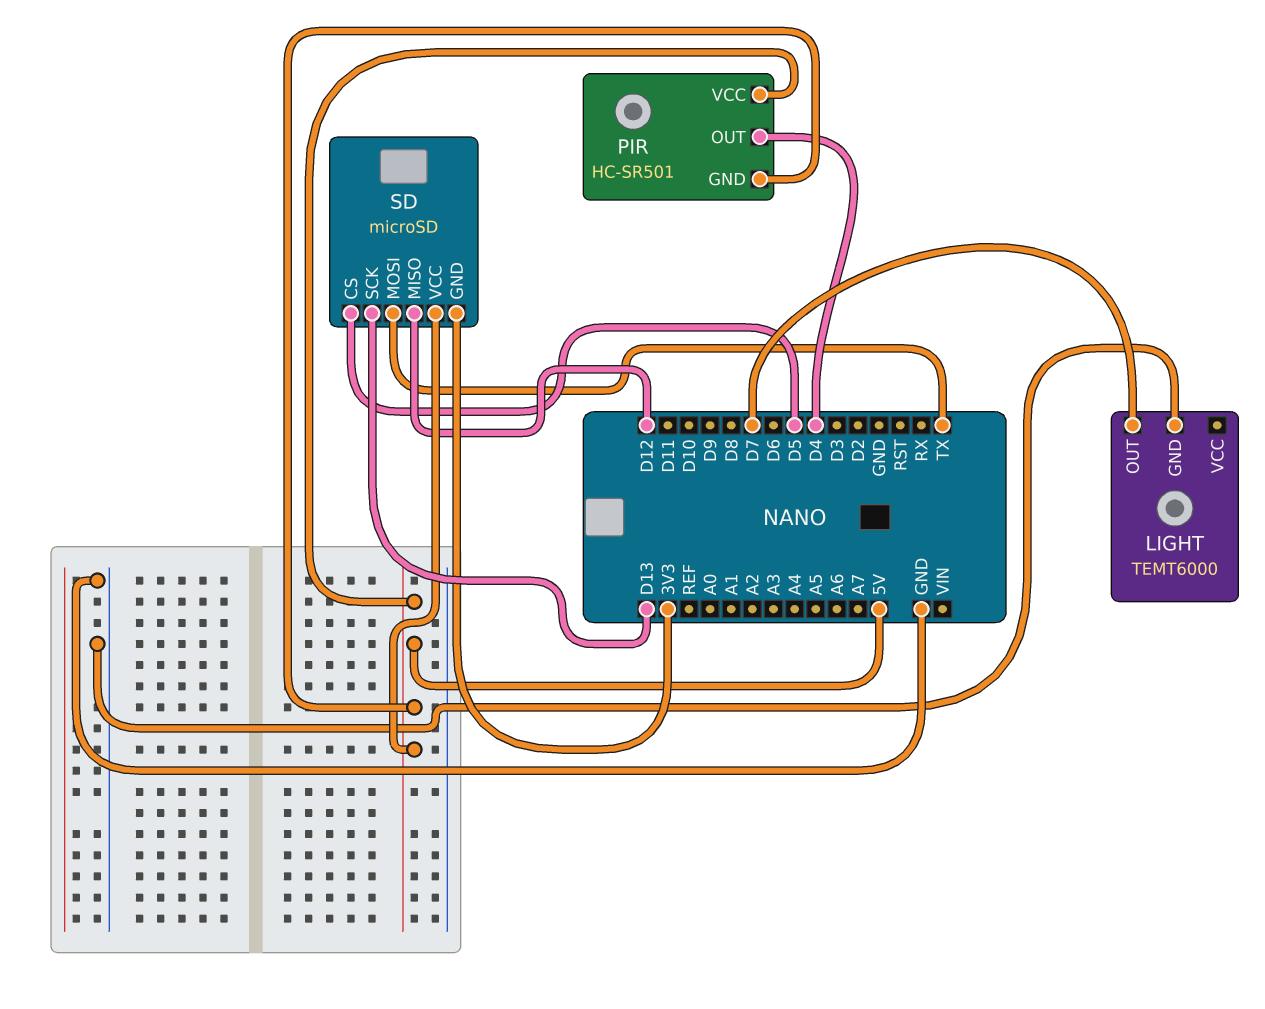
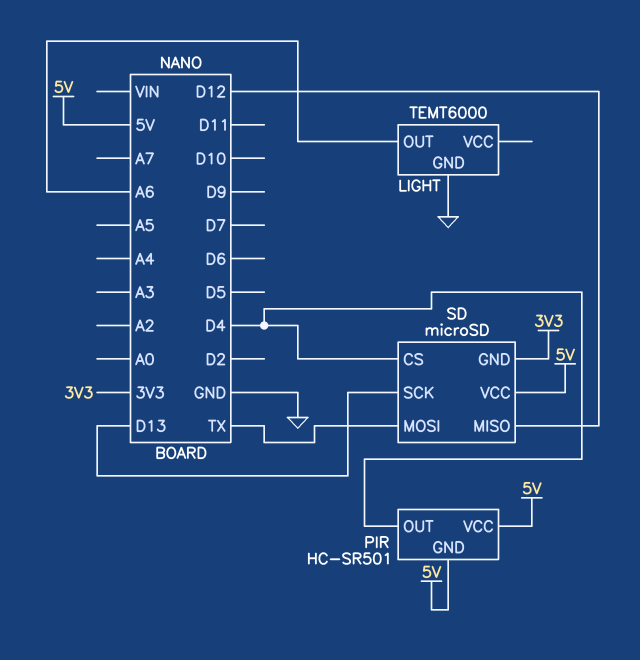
LIGHT pin OUT: D7 -> A6
SD pin CS: D5 -> D4

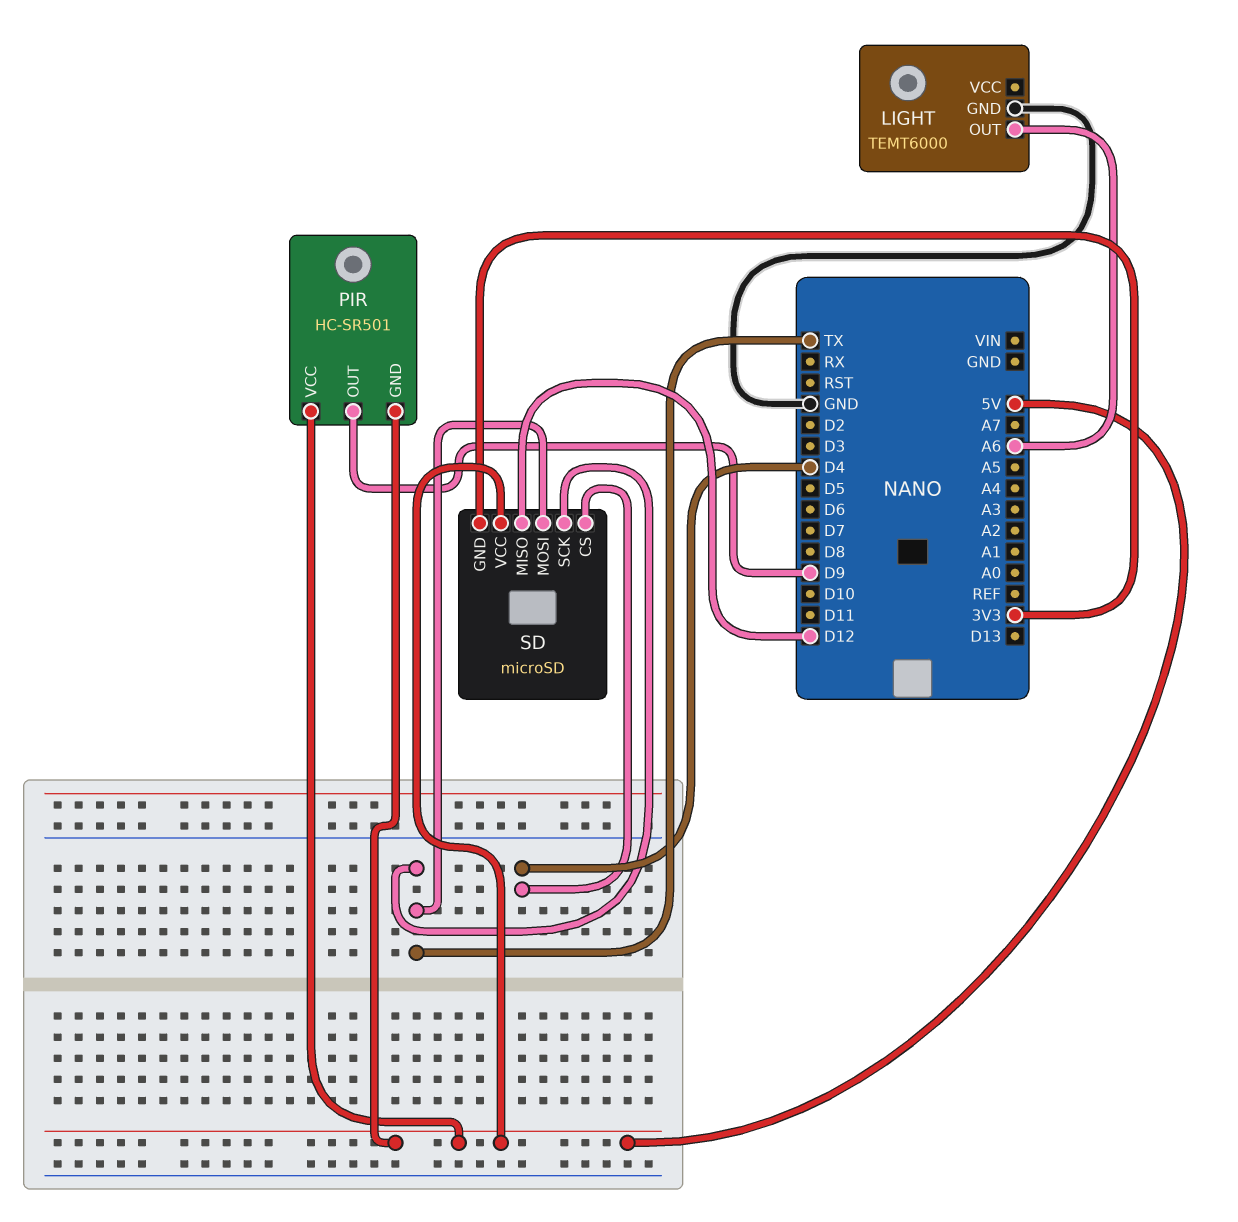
PIR pin OUT: D4 -> D9
SD pin SCK: D13 -> TX

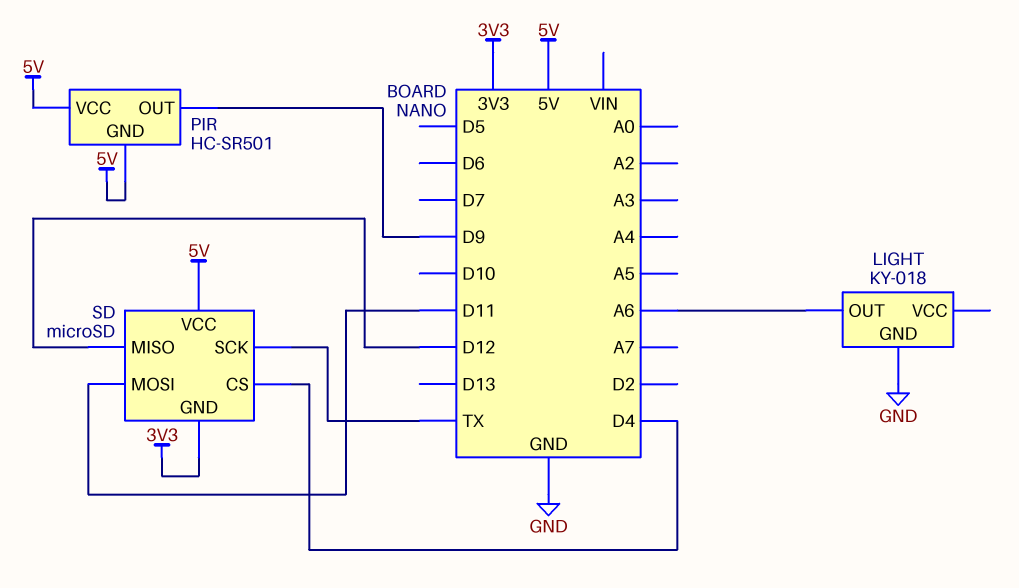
LIGHT: TEMT6000 -> KY-018
SD pin MOSI: TX -> D11

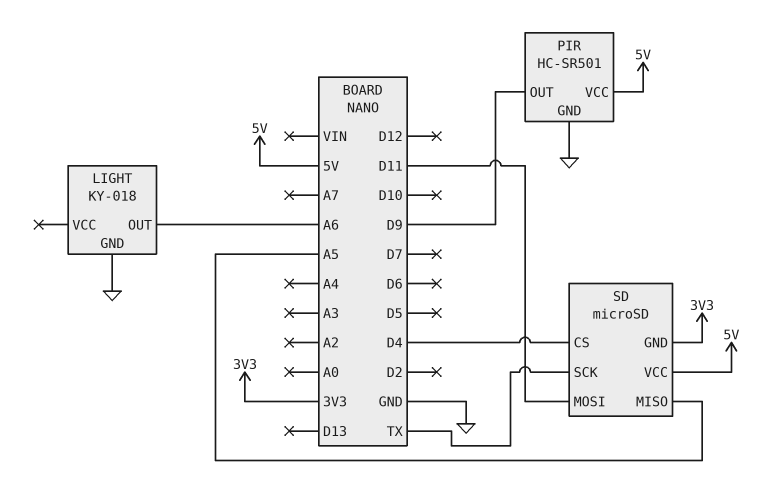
PIR pin GND: 5V -> GND
SD pin MISO: D12 -> A5

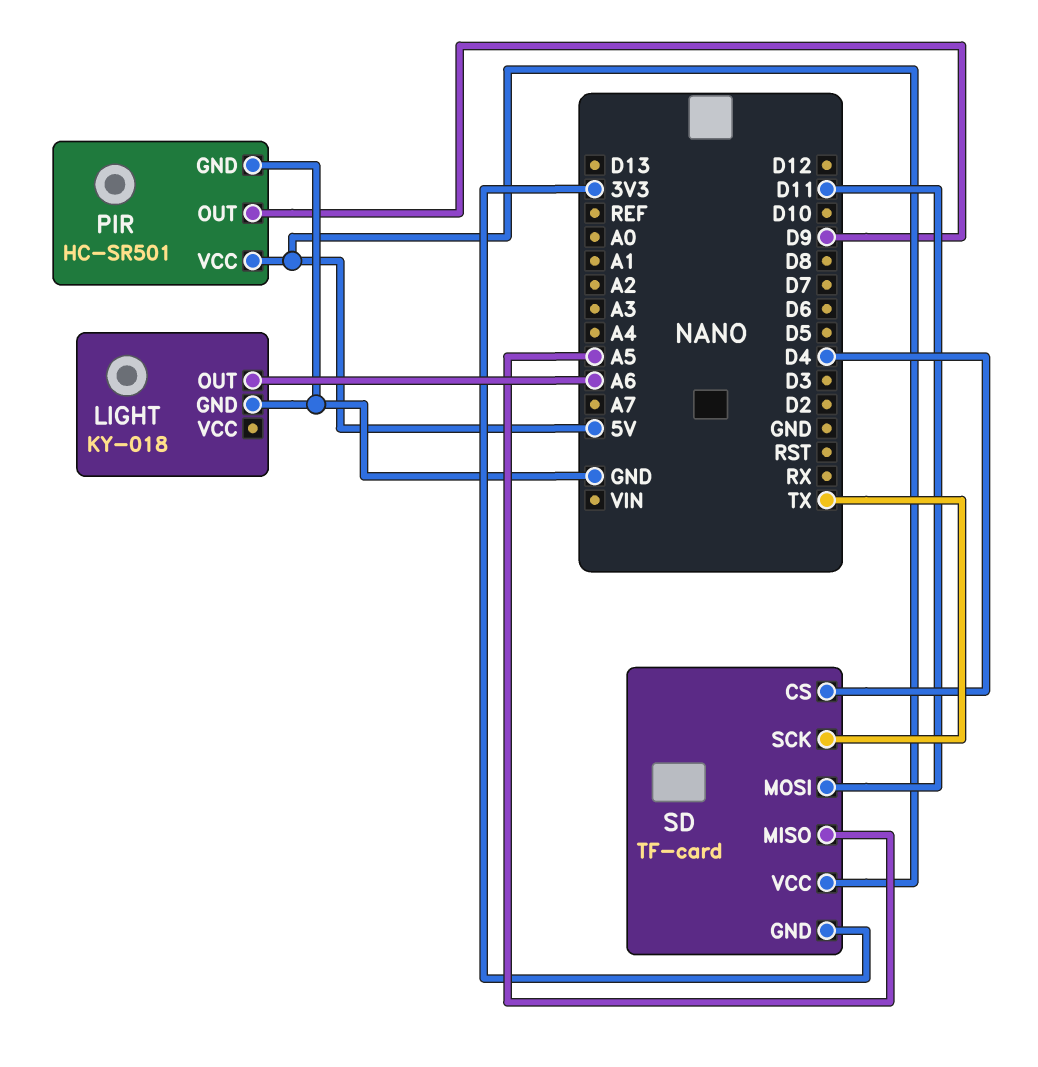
SD: microSD -> TF-card

